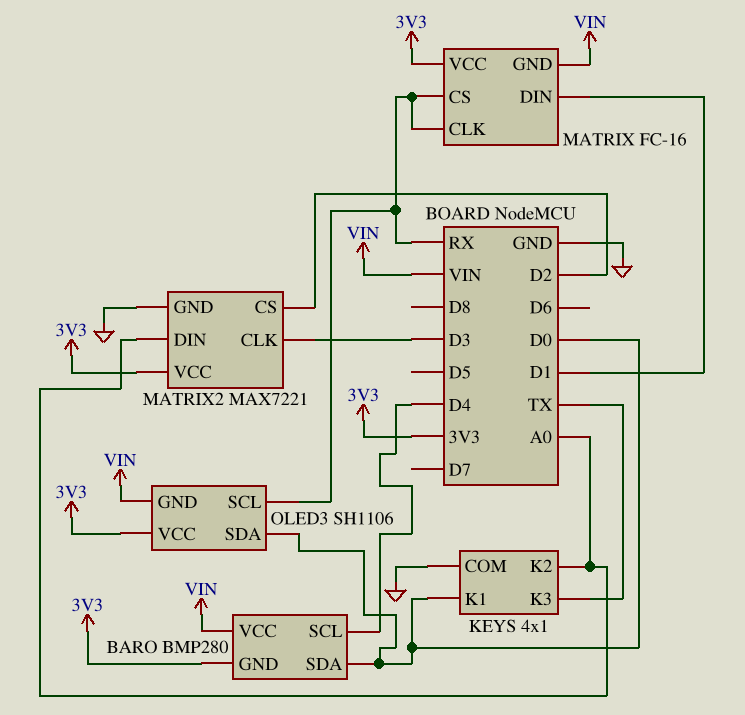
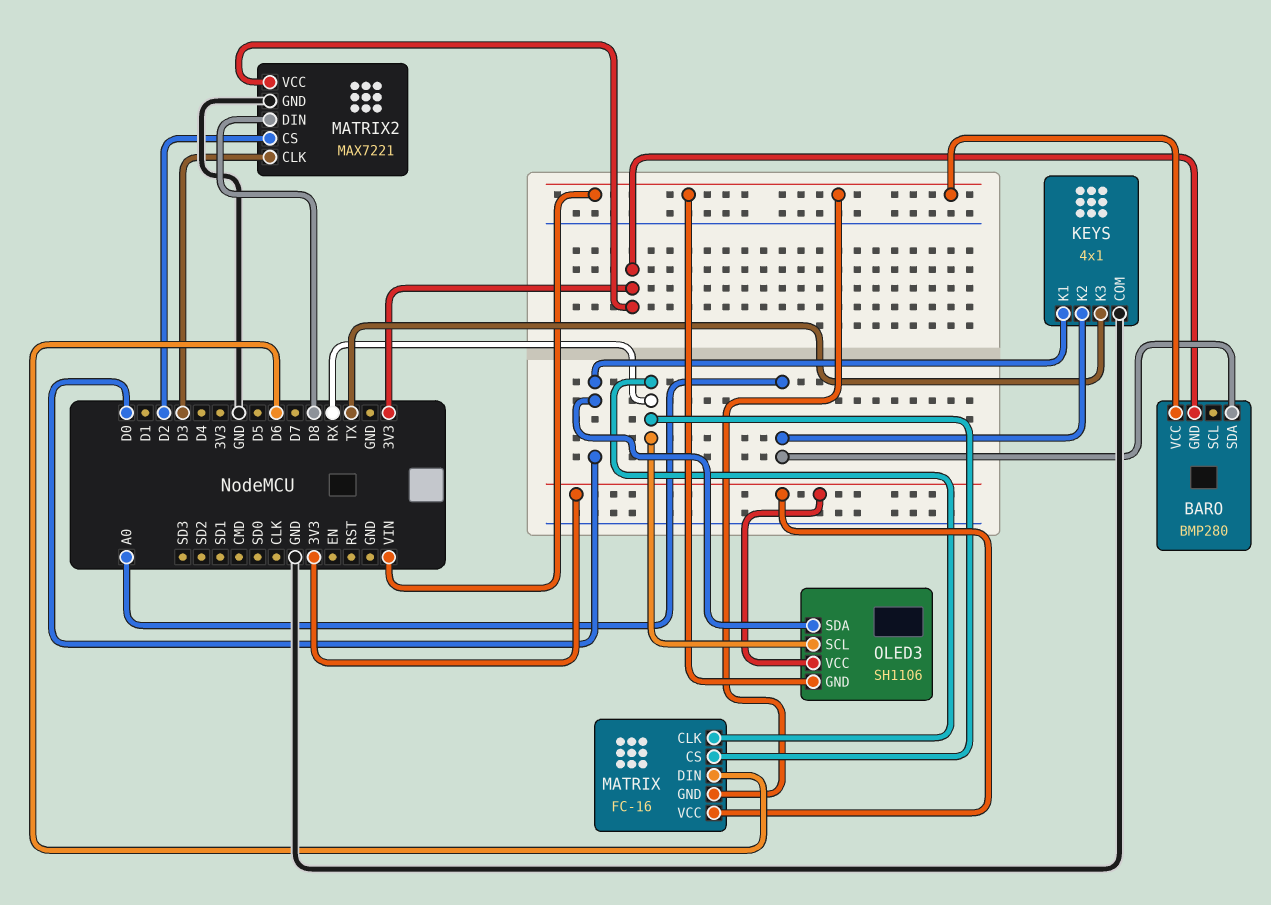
BARO pin SCL: D4 -> none
BARO pin SDA: D0 -> A0
MATRIX pin DIN: D1 -> D6
MATRIX2 pin DIN: A0 -> D8

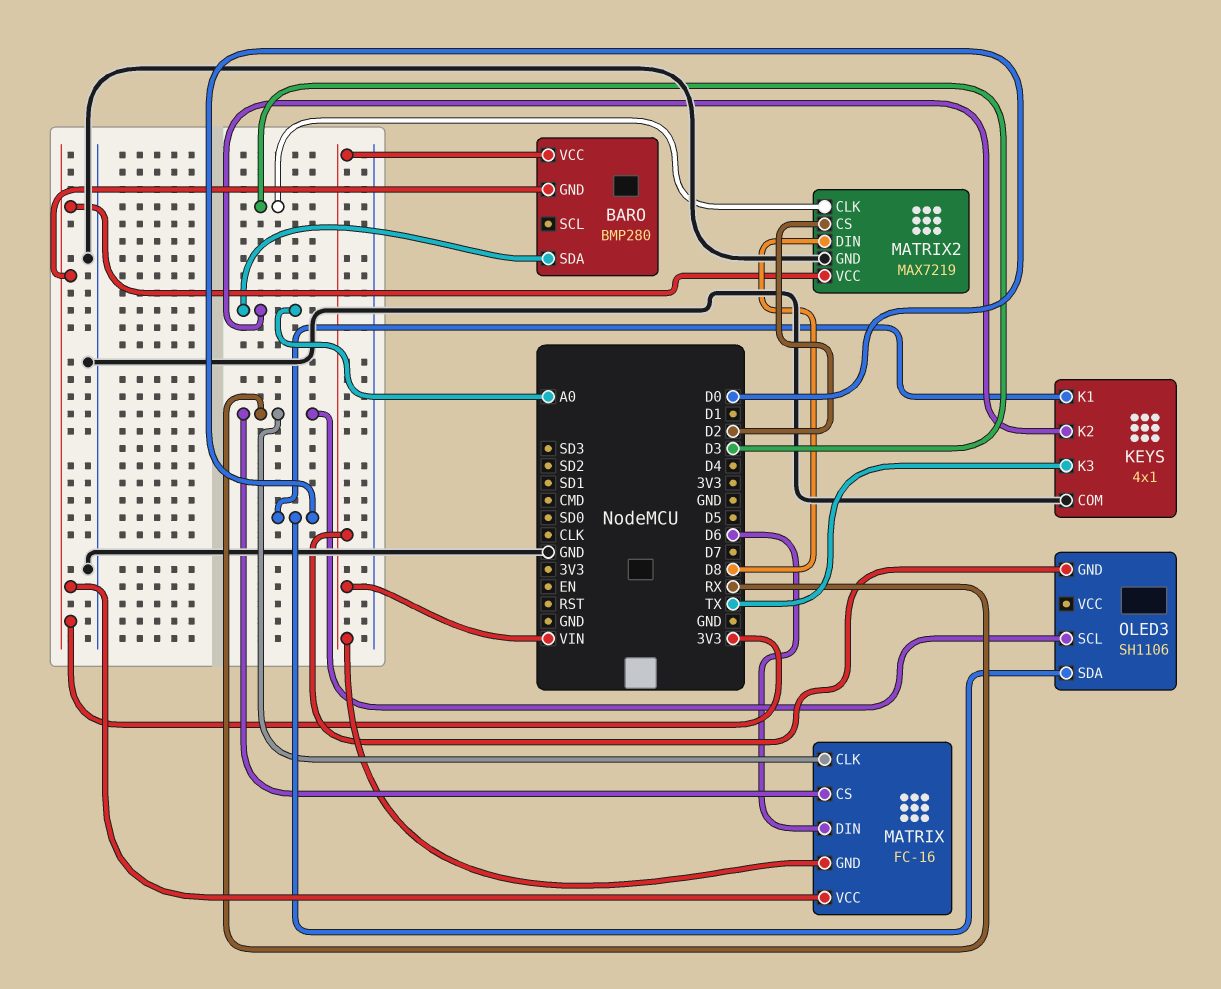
MATRIX2: MAX7221 -> MAX7219
OLED3 pin VCC: 3V3 -> none

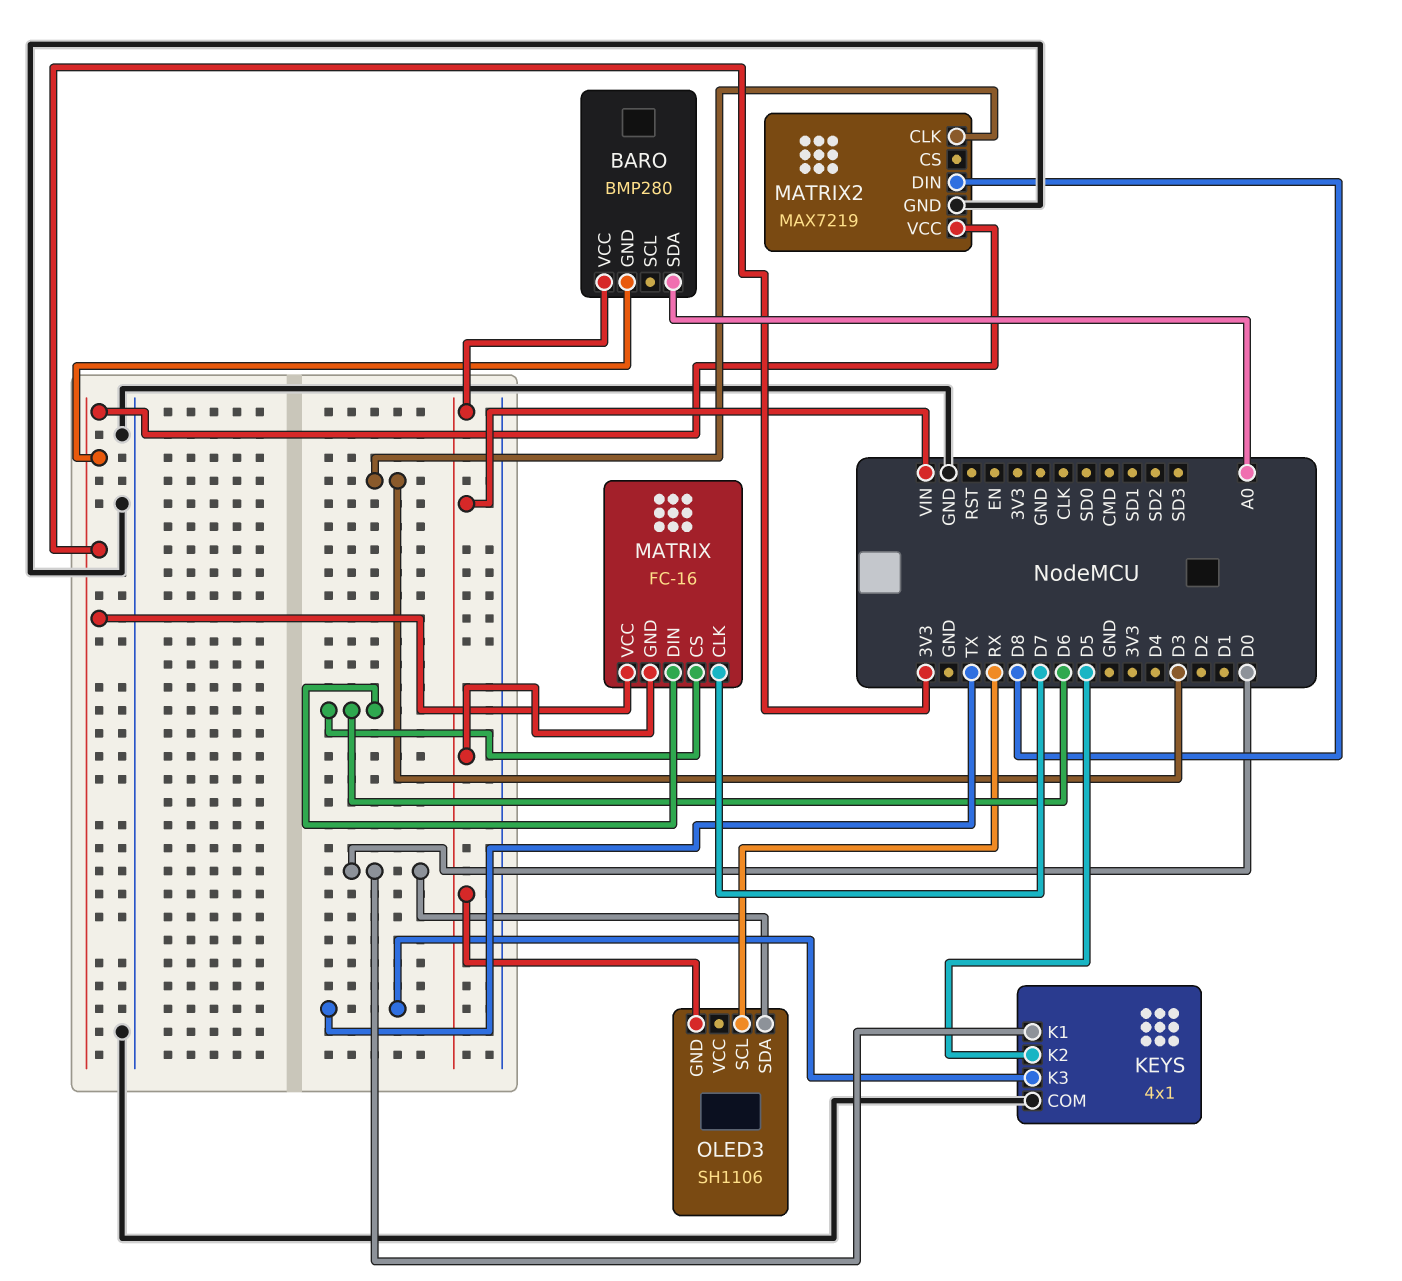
KEYS pin K2: A0 -> D5
MATRIX pin CLK: RX -> D7
MATRIX pin CS: RX -> D6
MATRIX2 pin CS: D2 -> none

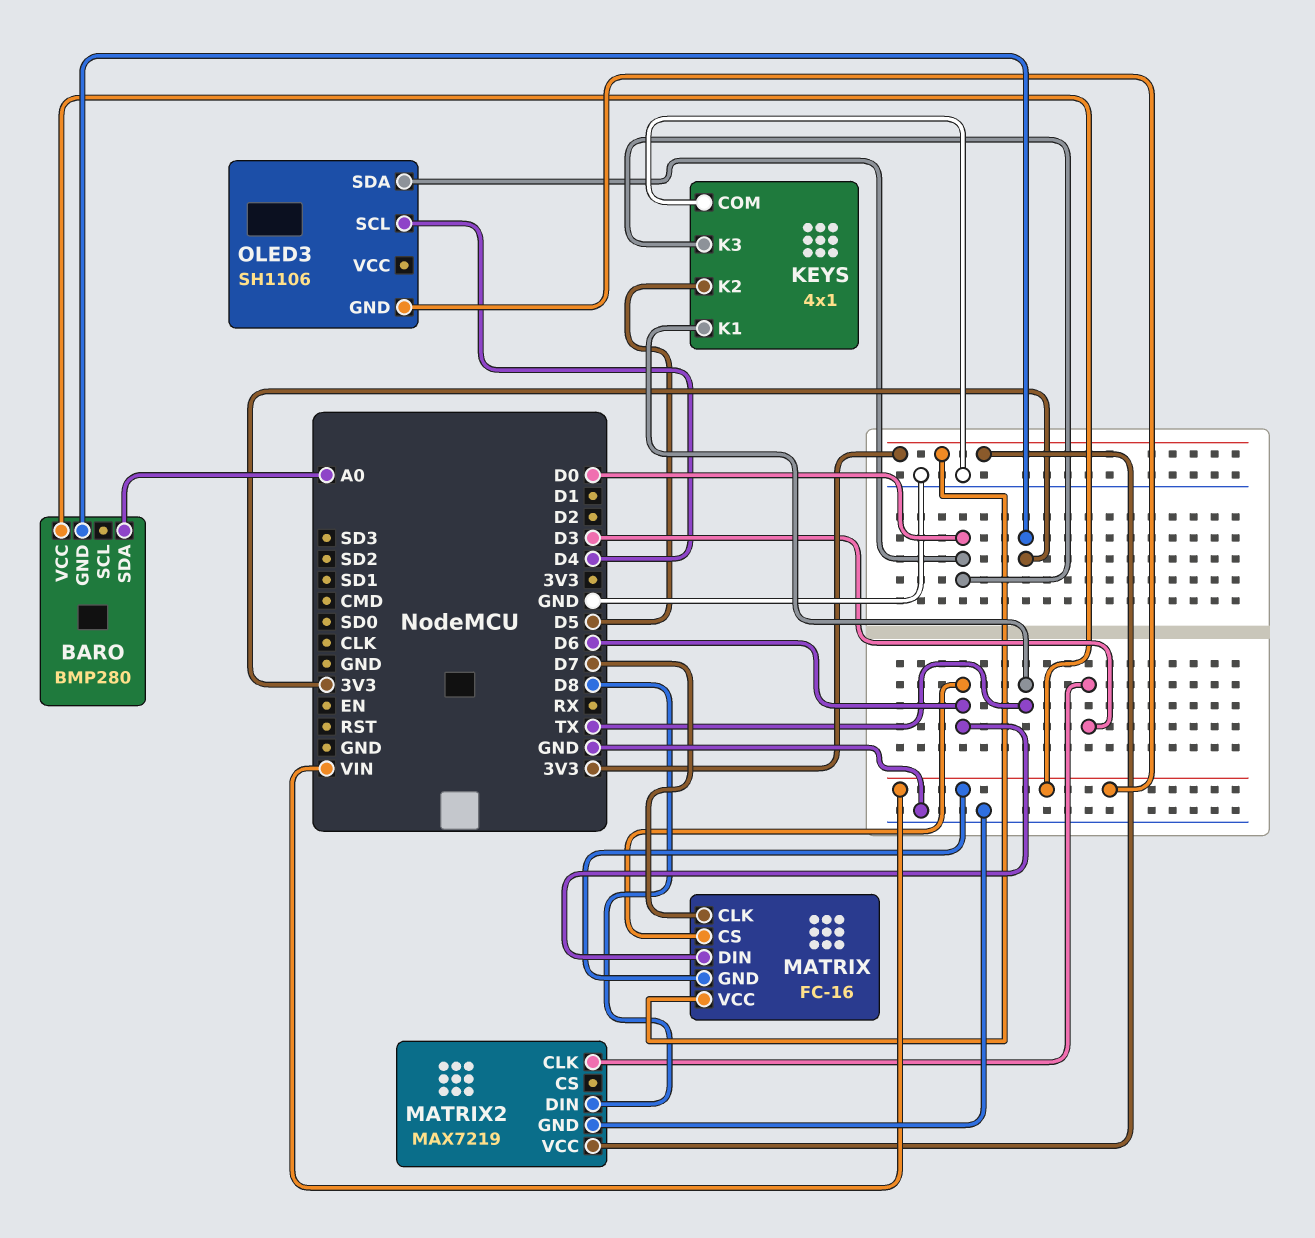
KEYS pin K1: D0 -> TX
KEYS pin K3: TX -> D0
OLED3 pin SCL: RX -> D4

